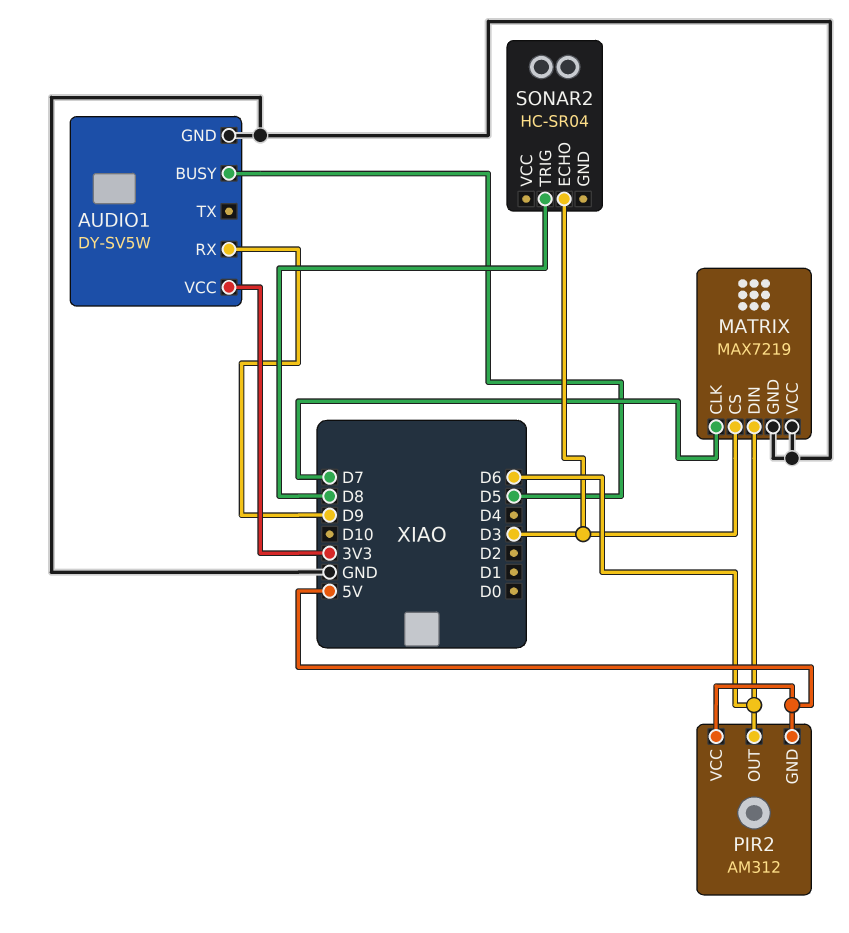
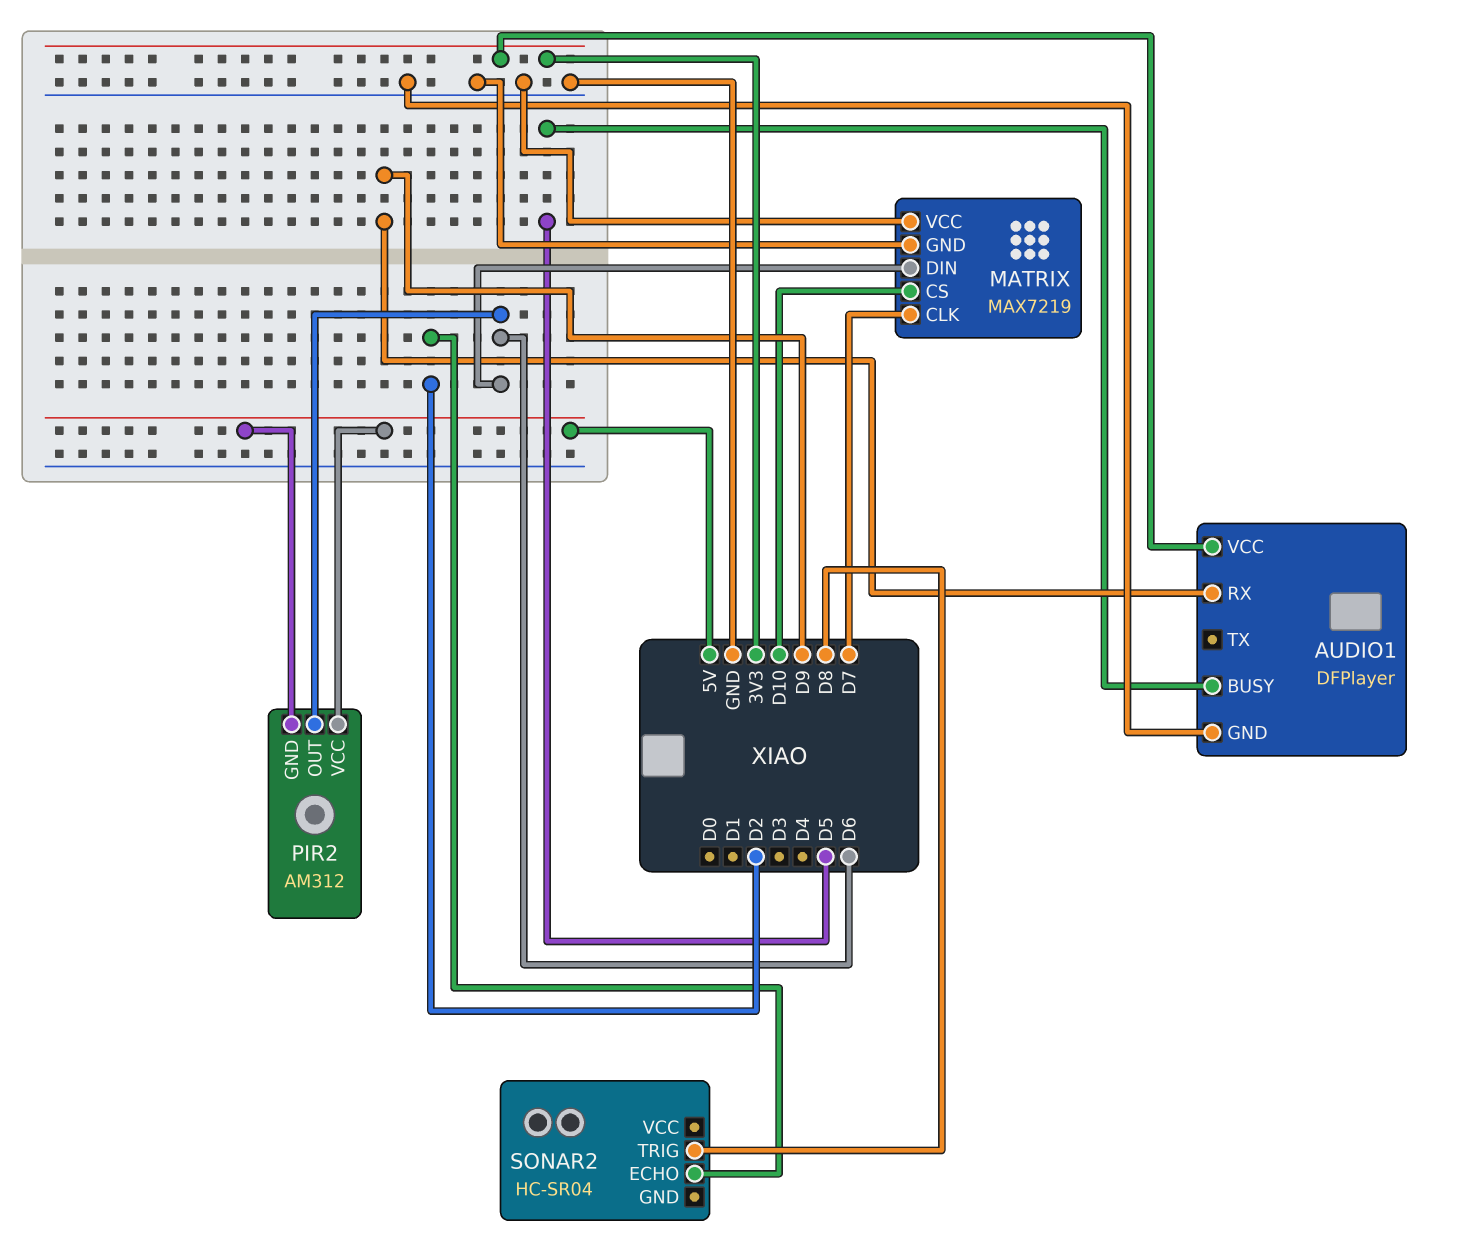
AUDIO1: DY-SV5W -> DFPlayer
MATRIX pin CS: D3 -> D10
SONAR2 pin ECHO: D3 -> D2

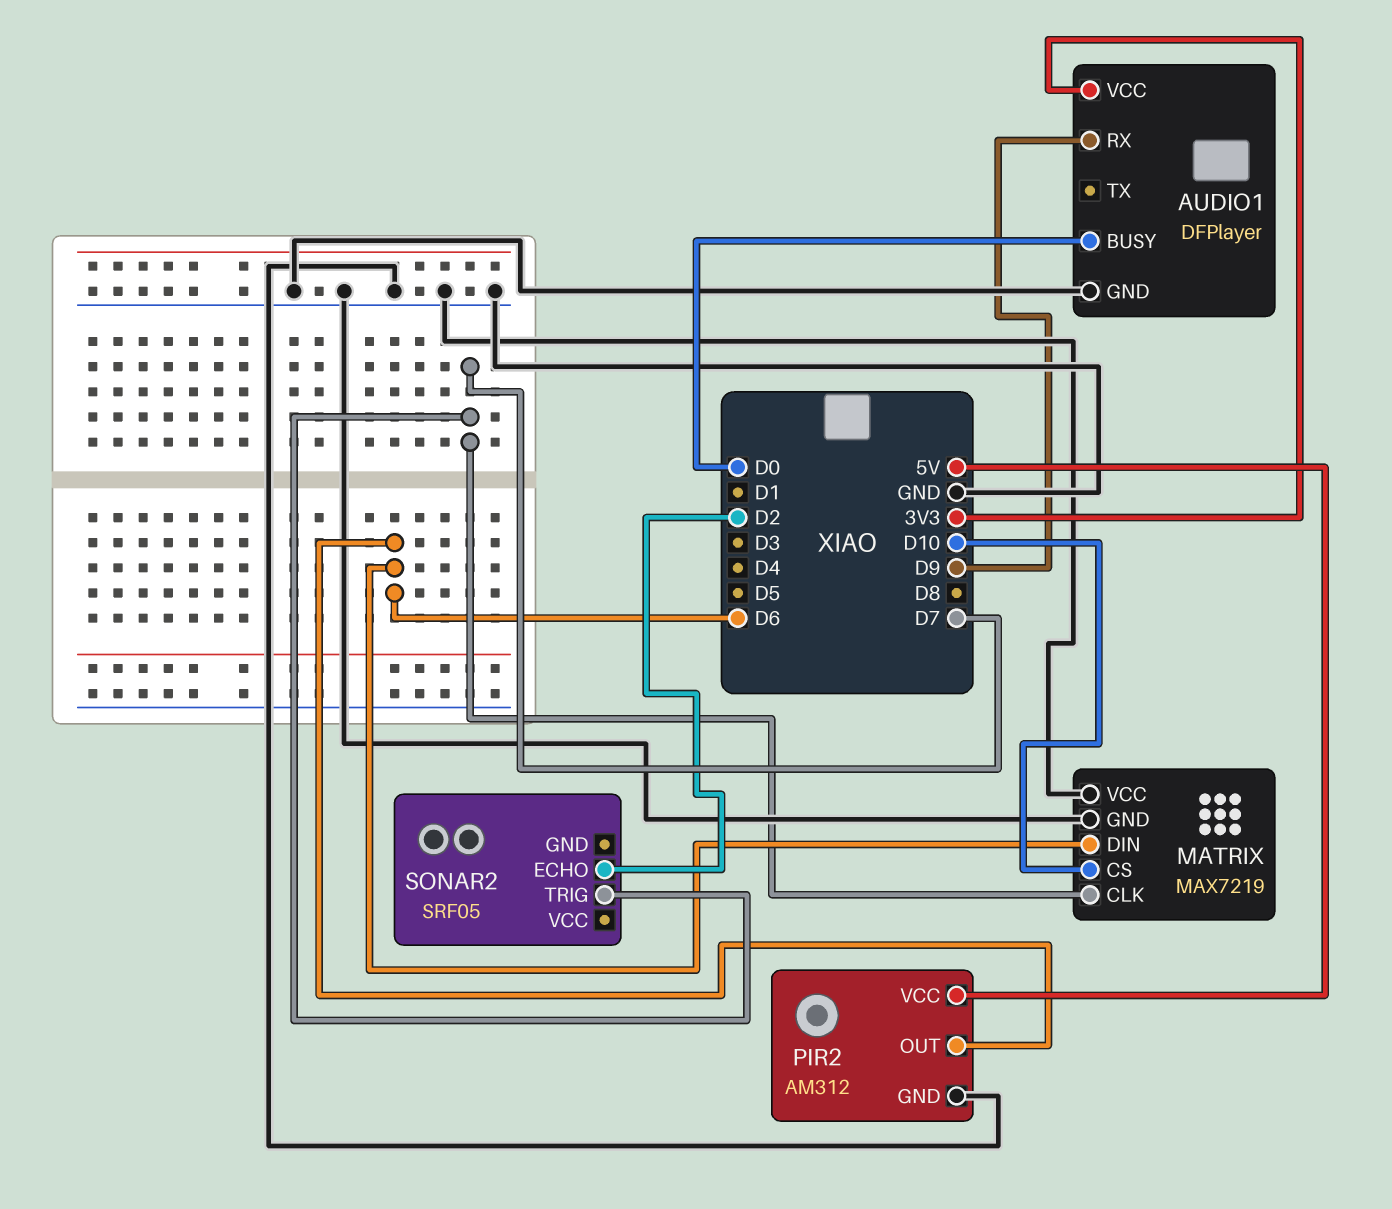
AUDIO1 pin BUSY: D5 -> D0
PIR2 pin GND: 5V -> GND
SONAR2: HC-SR04 -> SRF05
SONAR2 pin TRIG: D8 -> D7

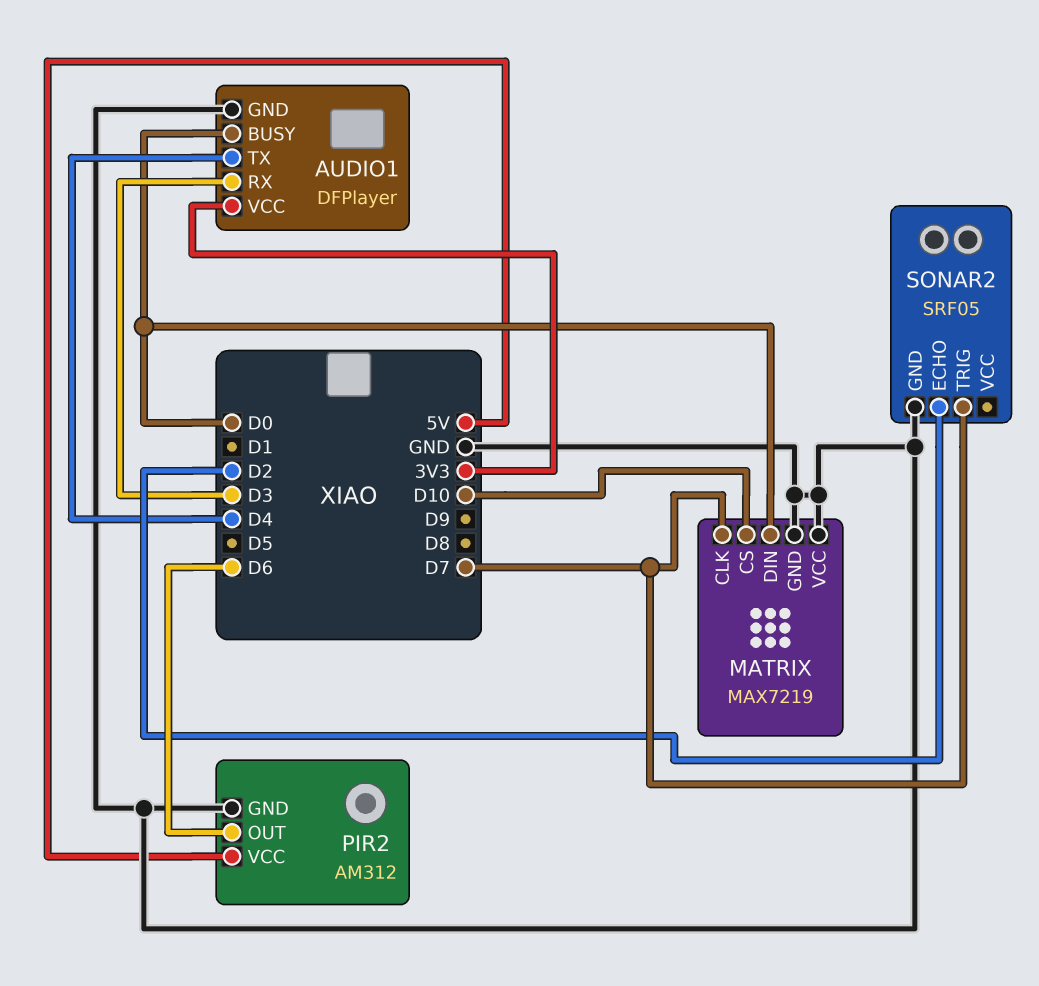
AUDIO1 pin RX: D9 -> D3
AUDIO1 pin TX: none -> D4
MATRIX pin DIN: D6 -> D0
SONAR2 pin GND: none -> GND

